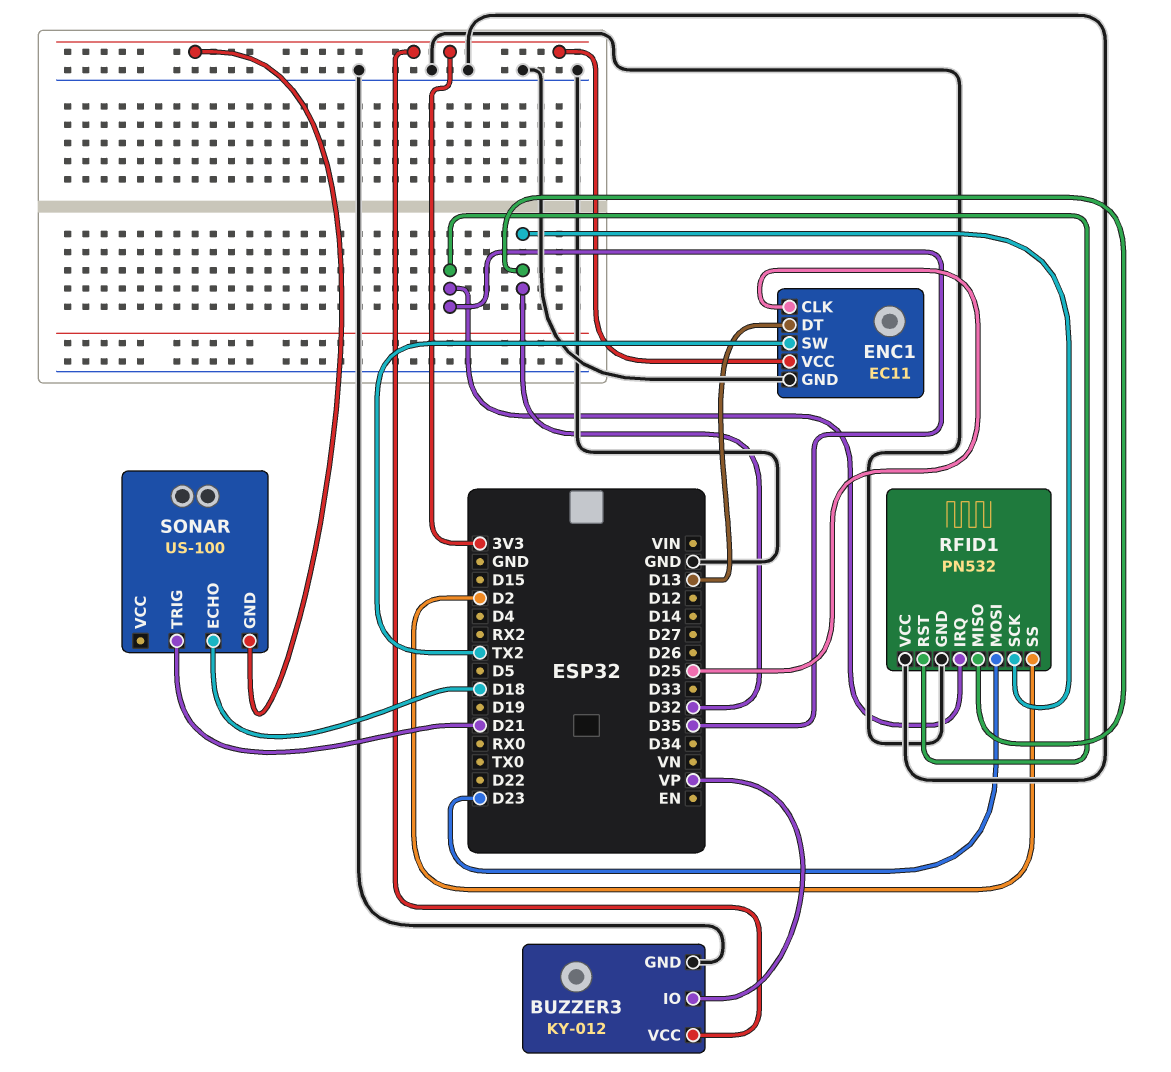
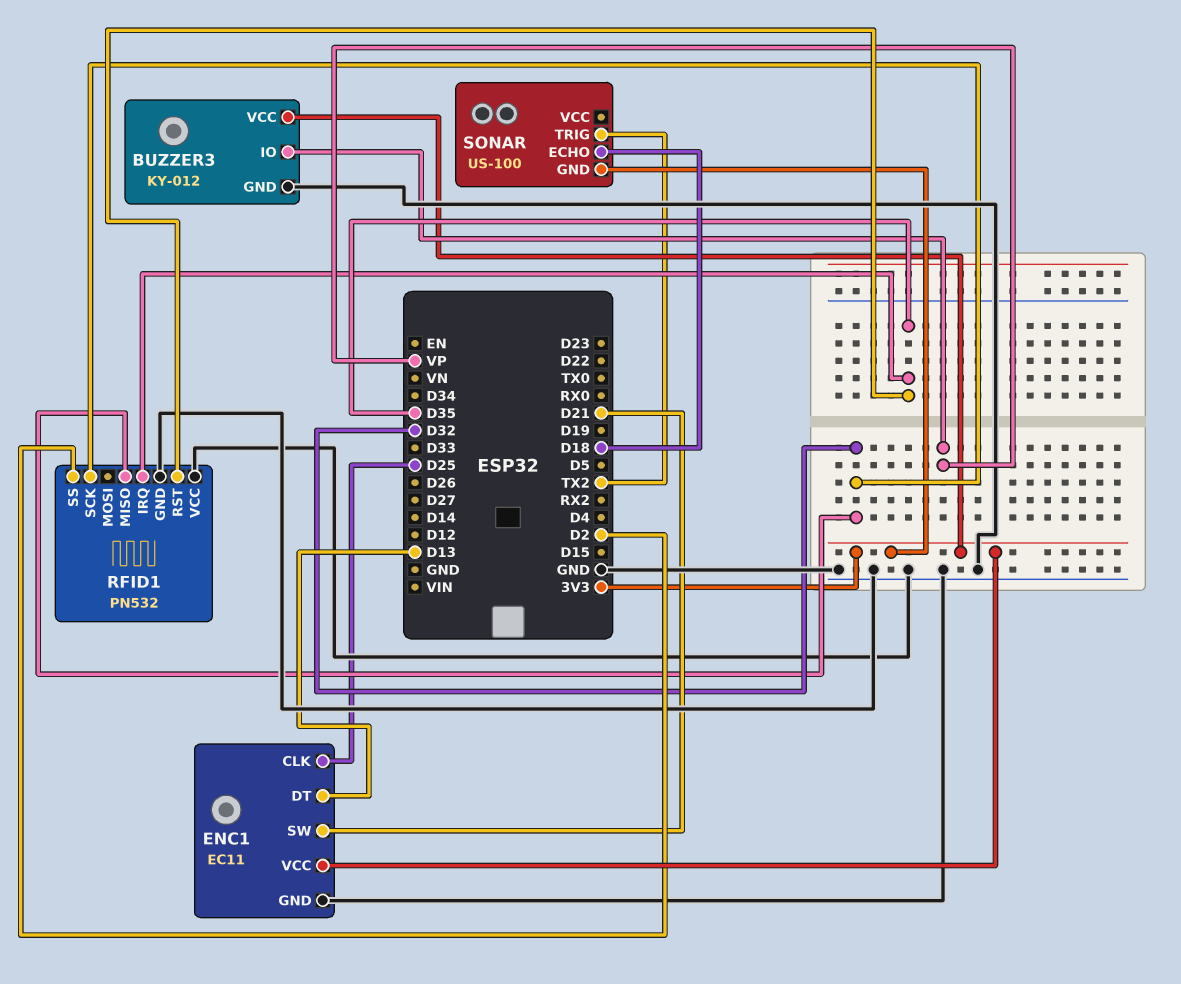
ENC1 pin SW: TX2 -> D21
RFID1 pin MOSI: D23 -> none
SONAR pin TRIG: D21 -> TX2

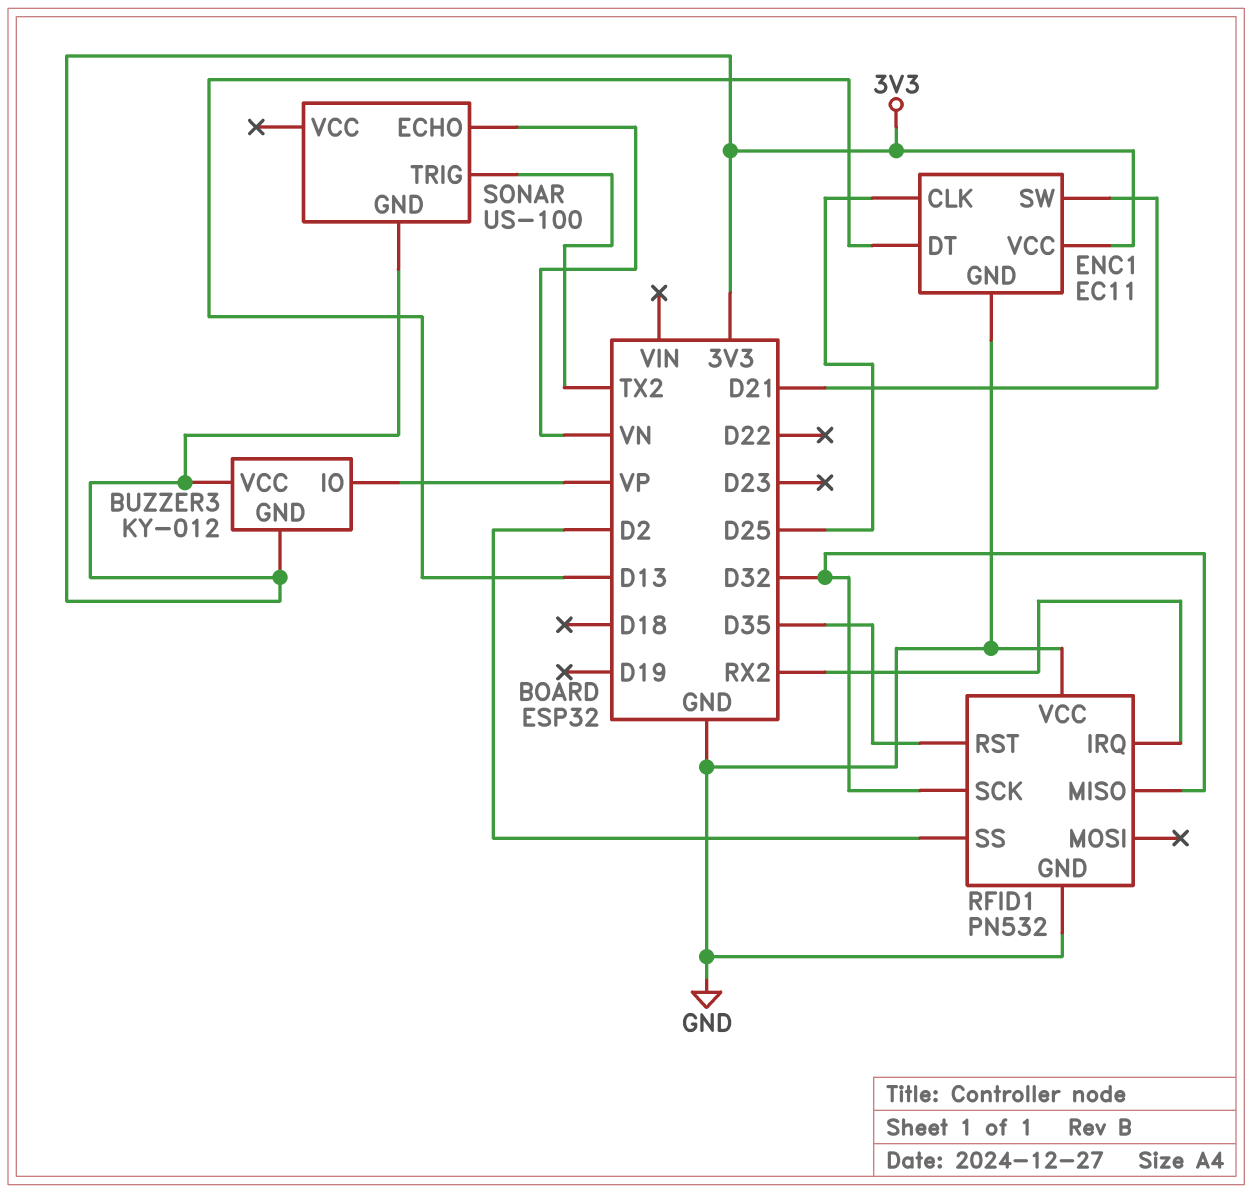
BUZZER3 pin GND: GND -> 3V3
RFID1 pin IRQ: D35 -> RX2
SONAR pin ECHO: D18 -> VN

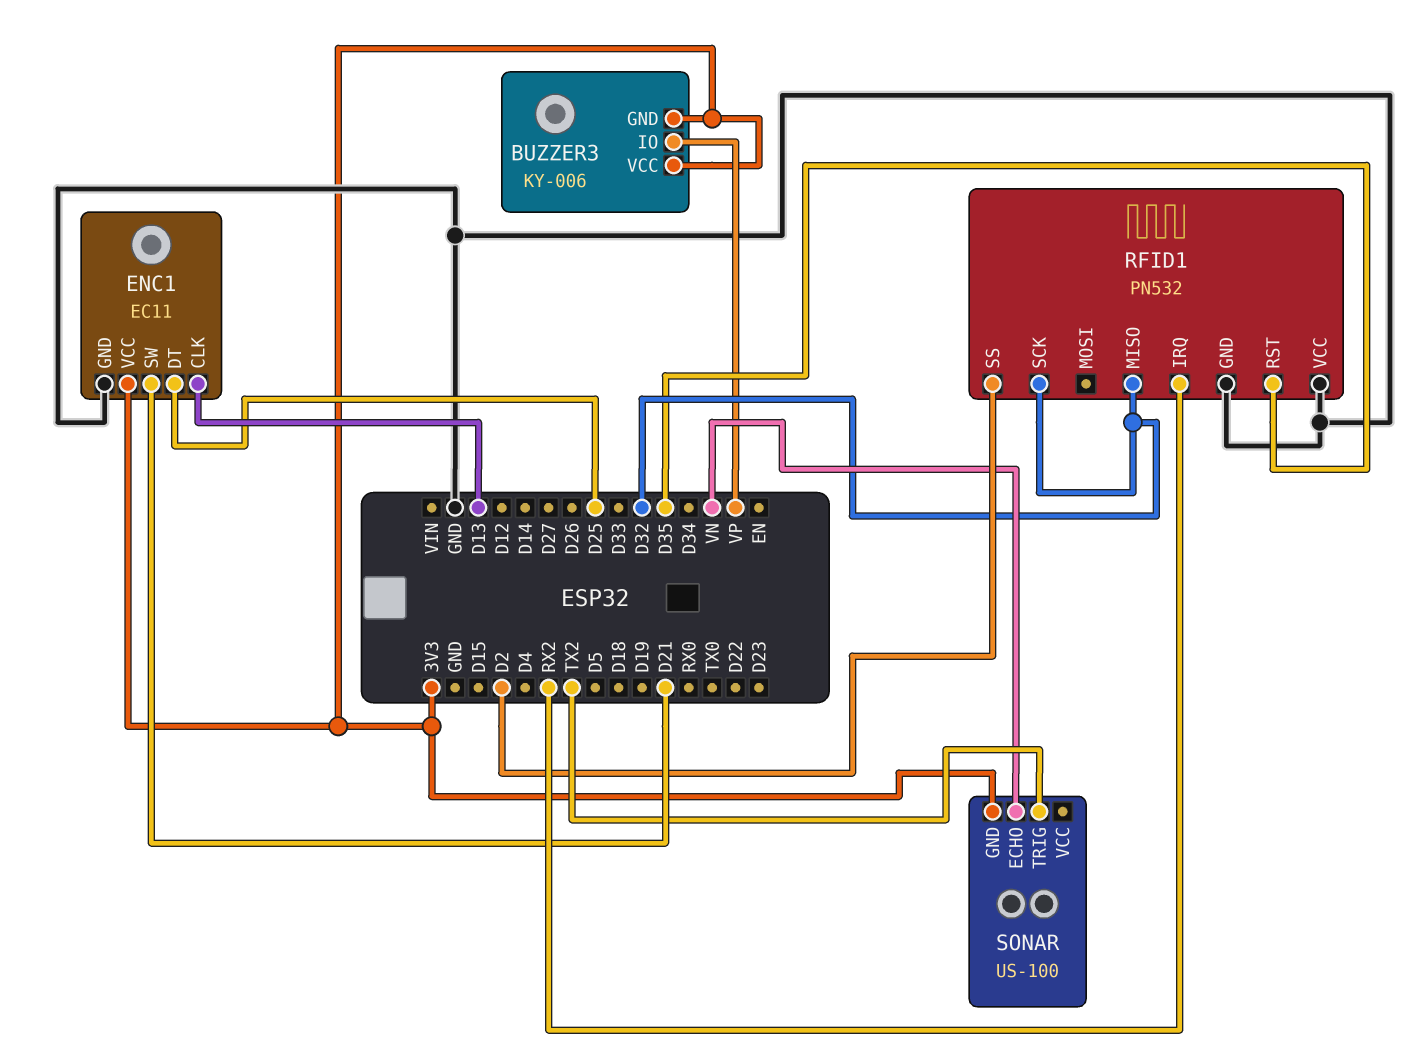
BUZZER3: KY-012 -> KY-006
ENC1 pin CLK: D25 -> D13
ENC1 pin DT: D13 -> D25

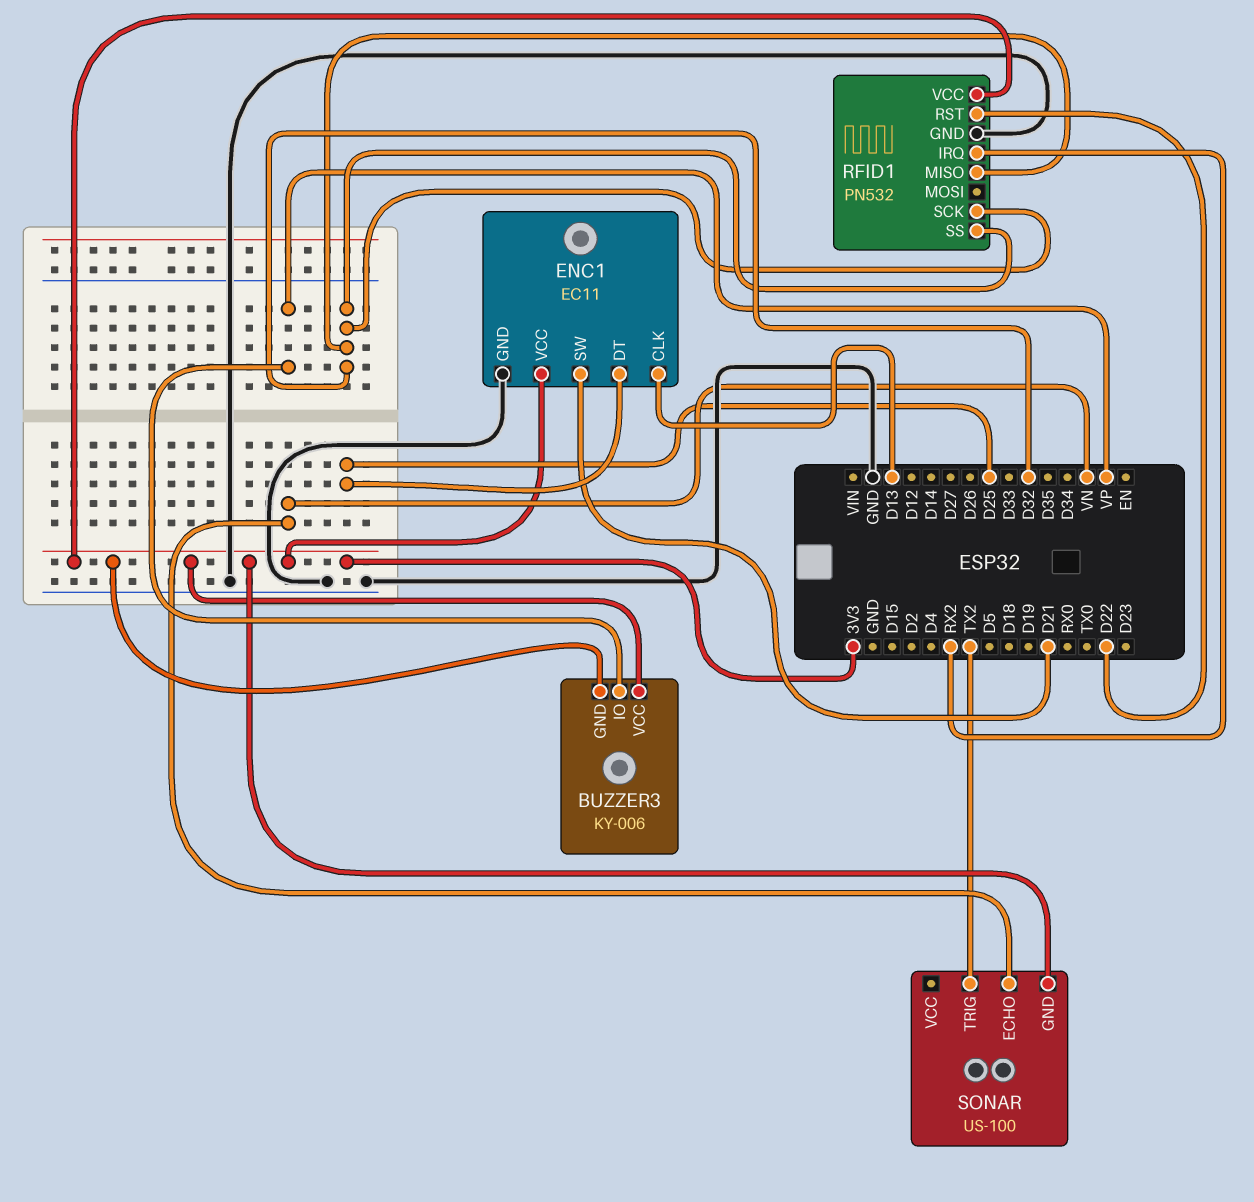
RFID1 pin RST: D35 -> D22
RFID1 pin SS: D2 -> D32
RFID1 pin VCC: GND -> 3V3

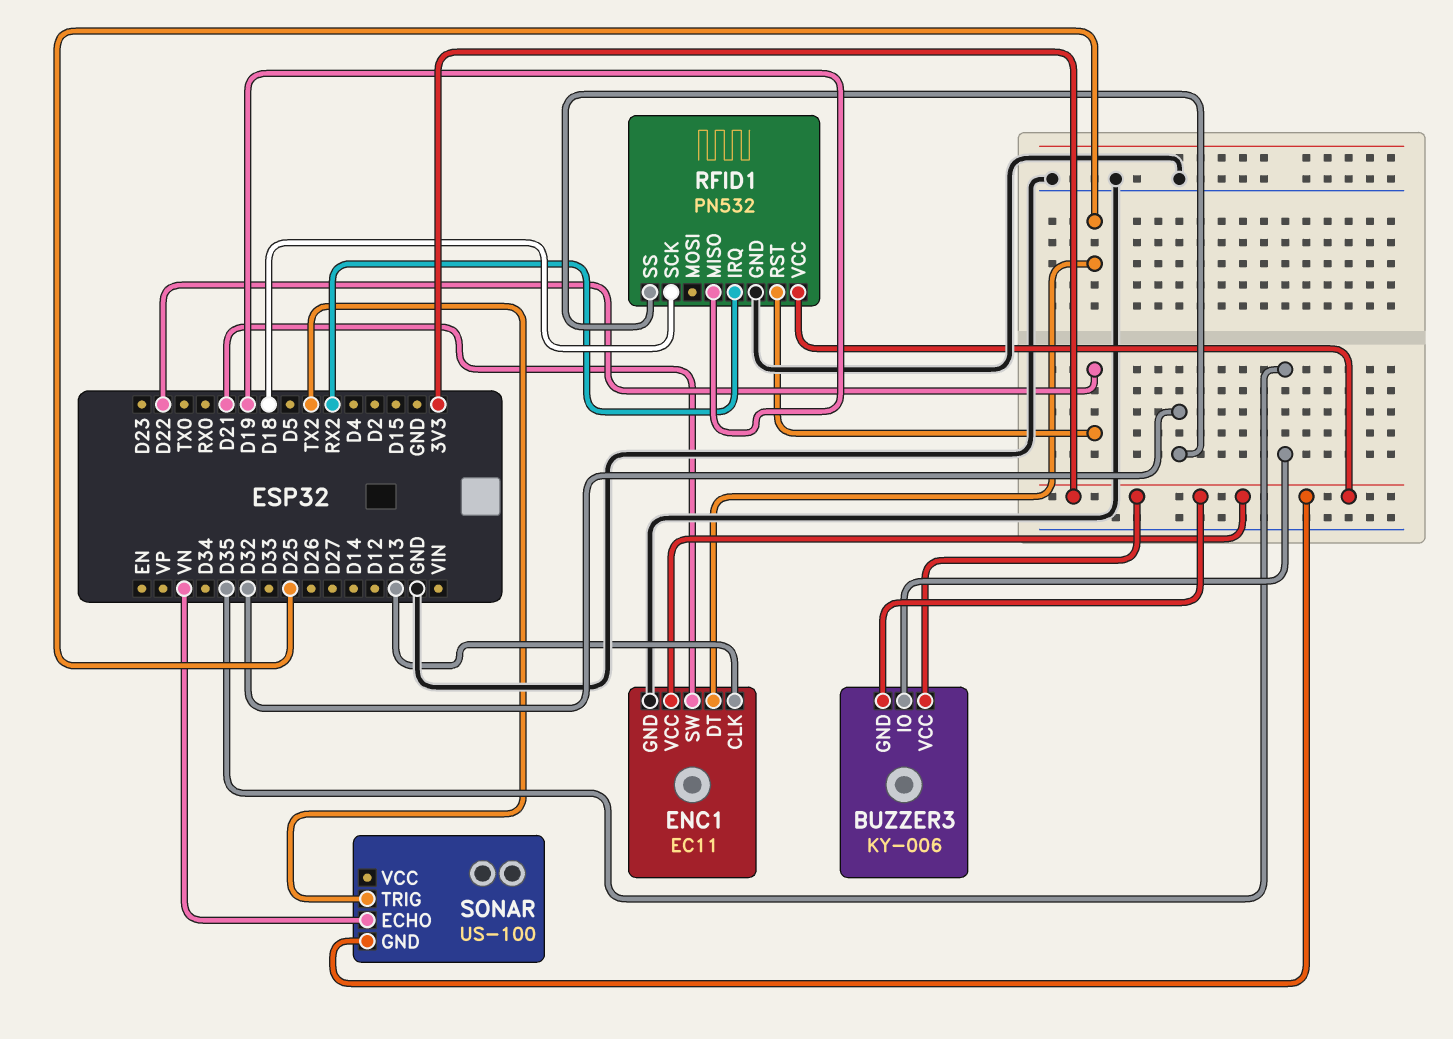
BUZZER3 pin IO: VP -> D35
RFID1 pin MISO: D32 -> D19
RFID1 pin SCK: D32 -> D18

